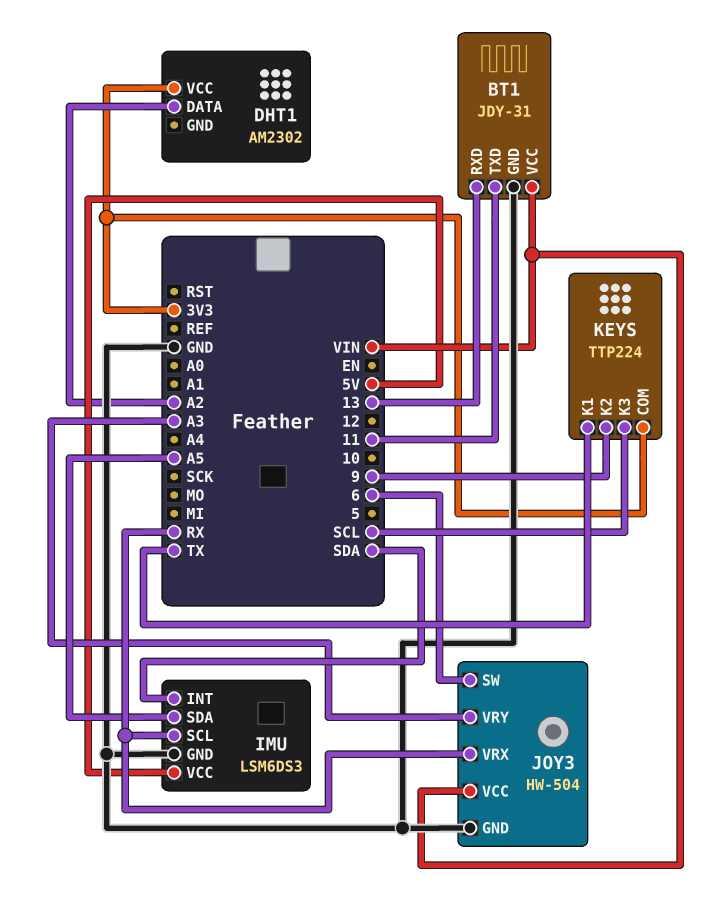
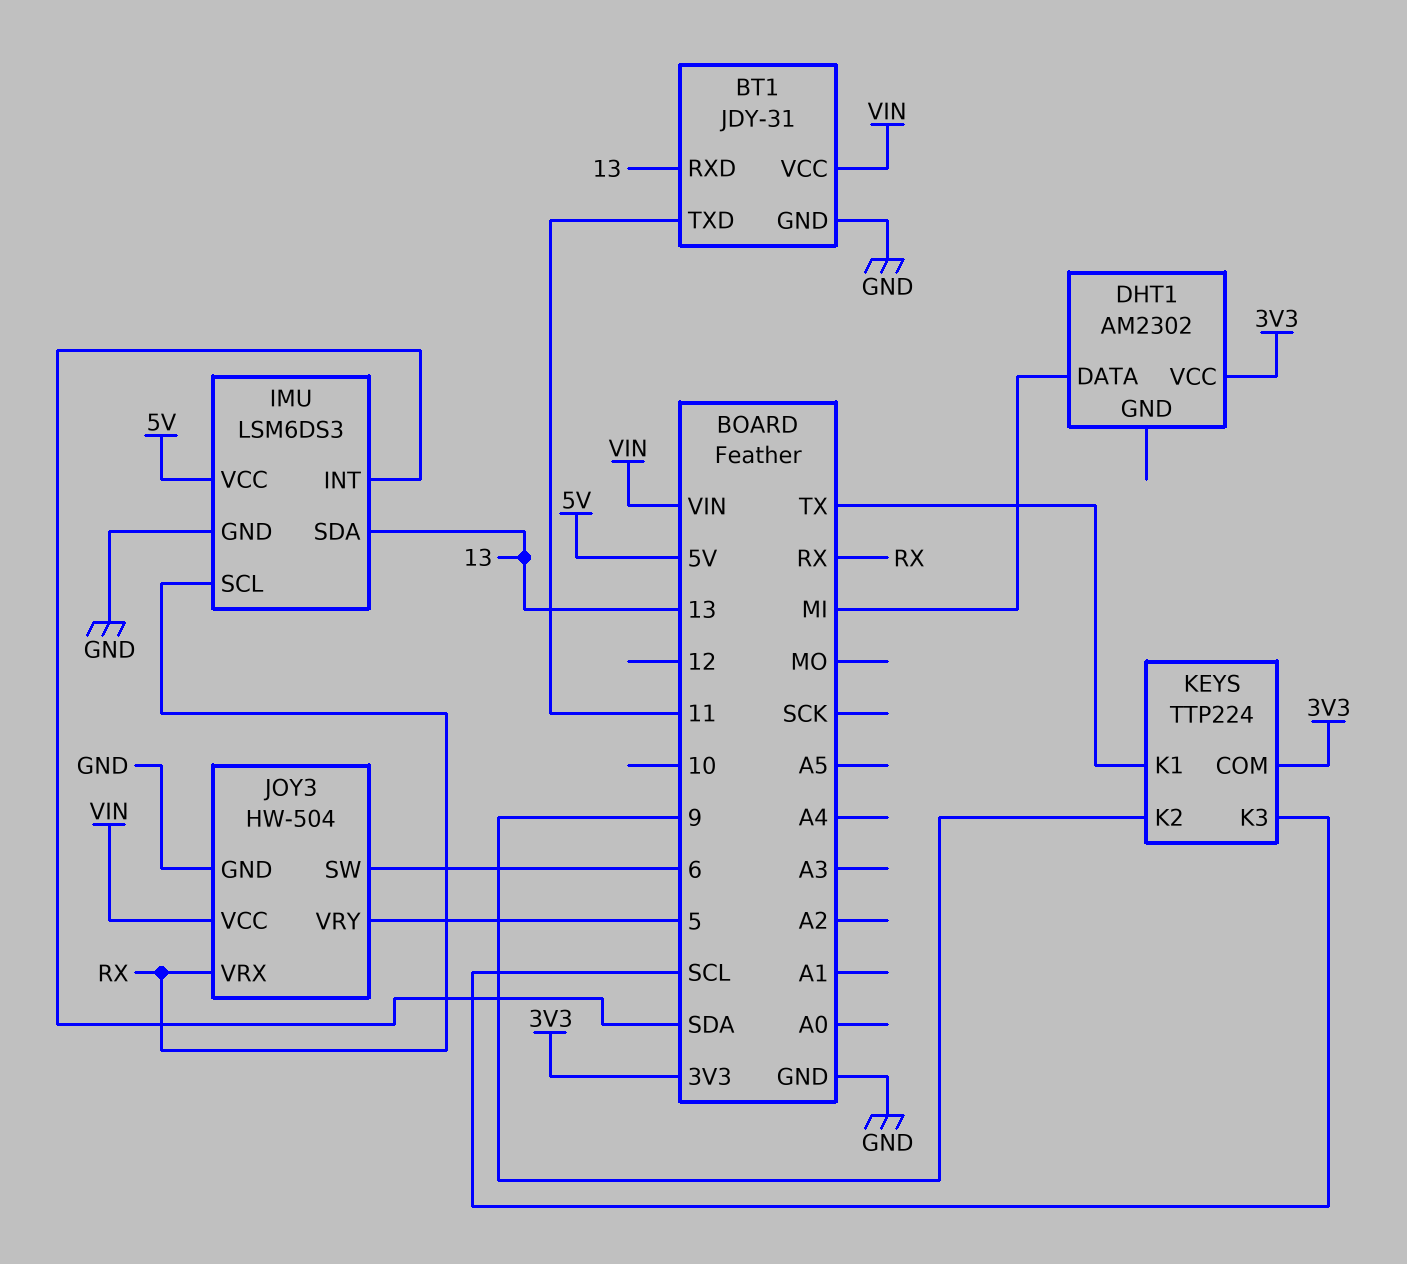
DHT1 pin DATA: A2 -> MI
IMU pin SDA: A5 -> 13
JOY3 pin VRY: A3 -> 5

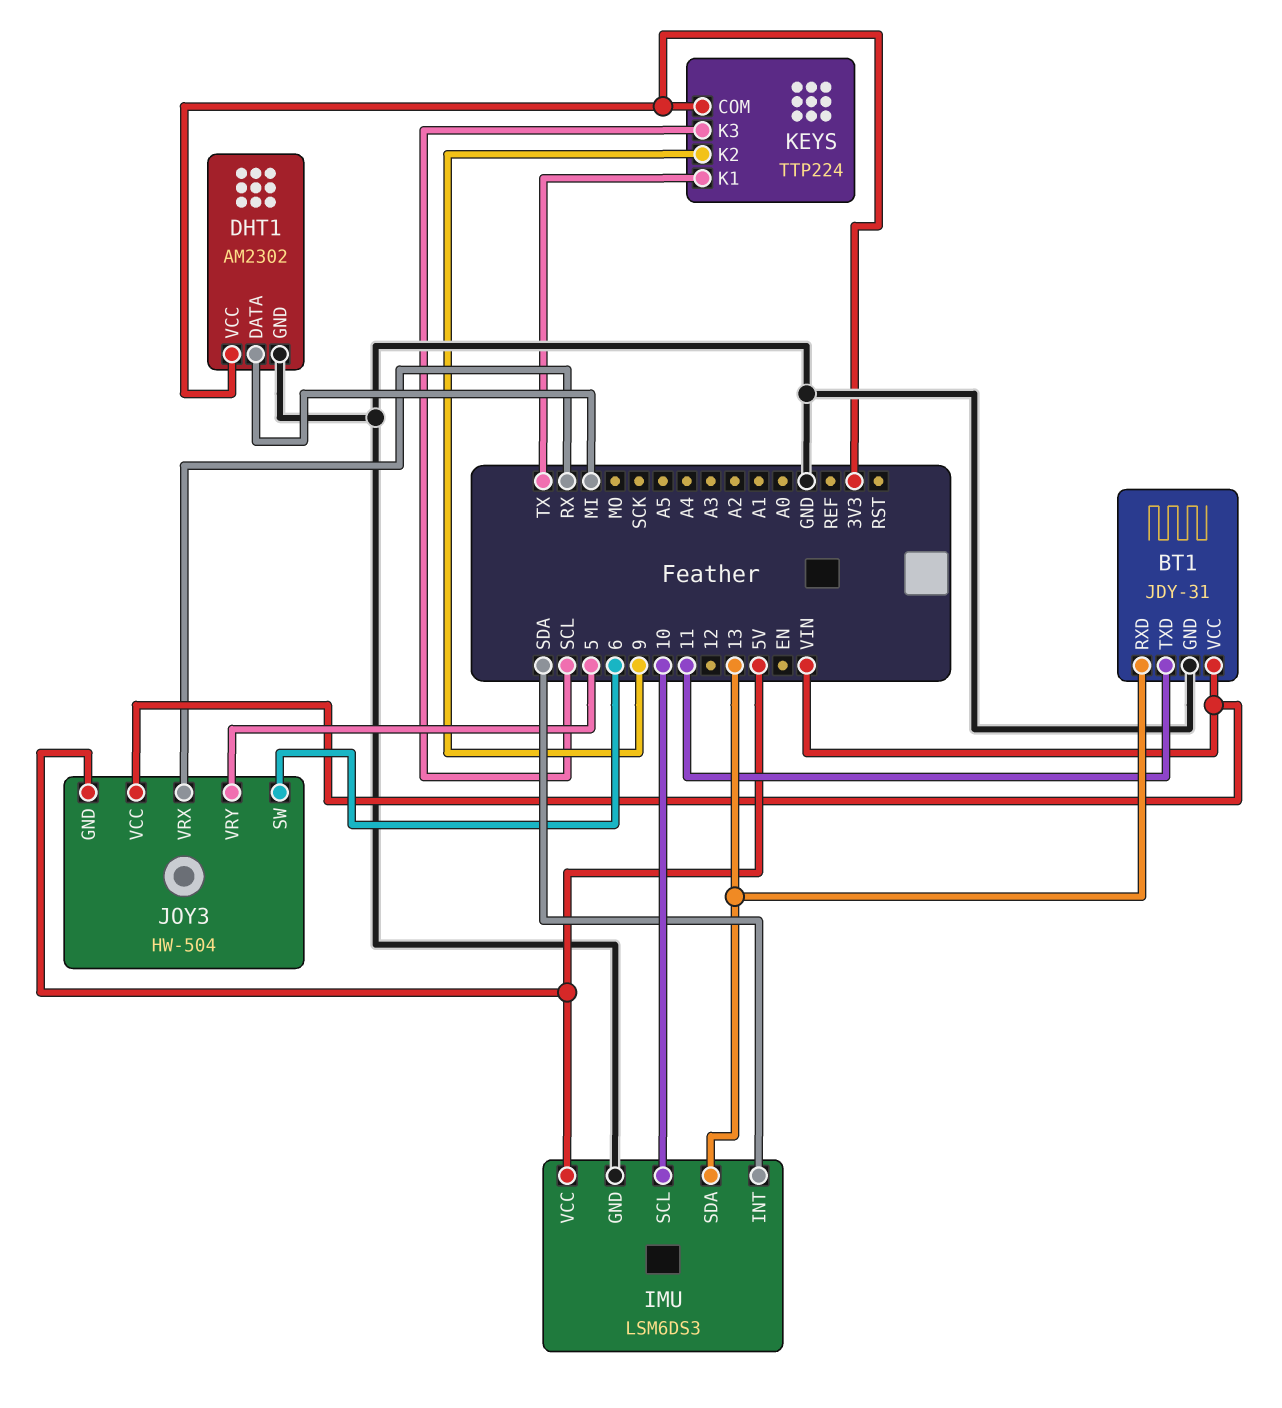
DHT1 pin GND: none -> GND
IMU pin SCL: RX -> 10
JOY3 pin GND: GND -> 5V

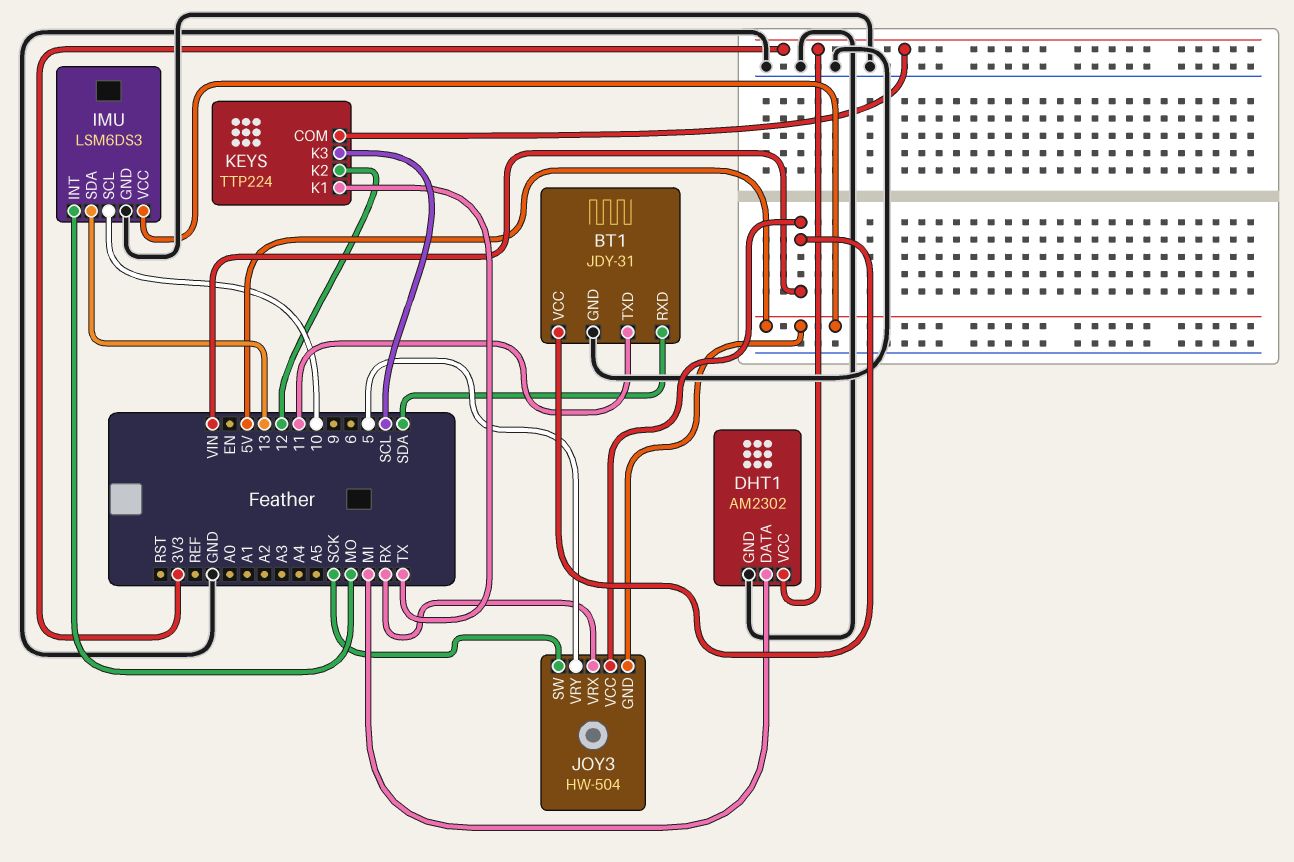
BT1 pin RXD: 13 -> SDA
IMU pin INT: SDA -> MO
JOY3 pin SW: 6 -> SCK
KEYS pin K2: 9 -> 12

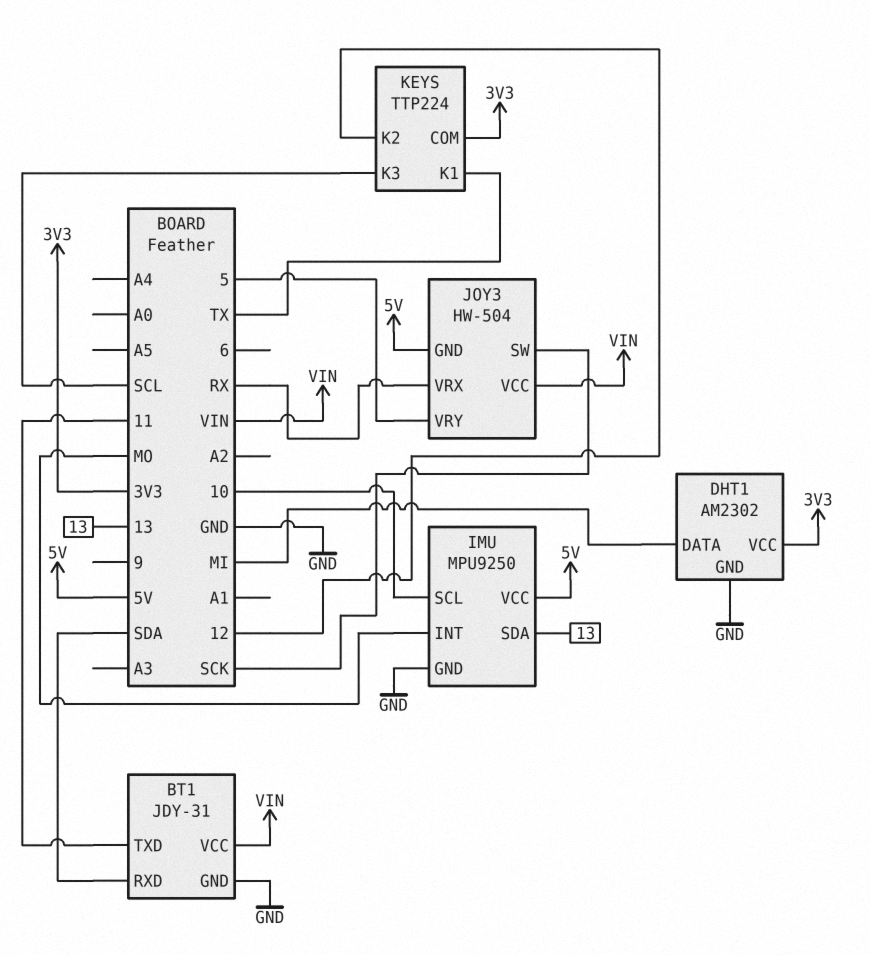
IMU: LSM6DS3 -> MPU9250

